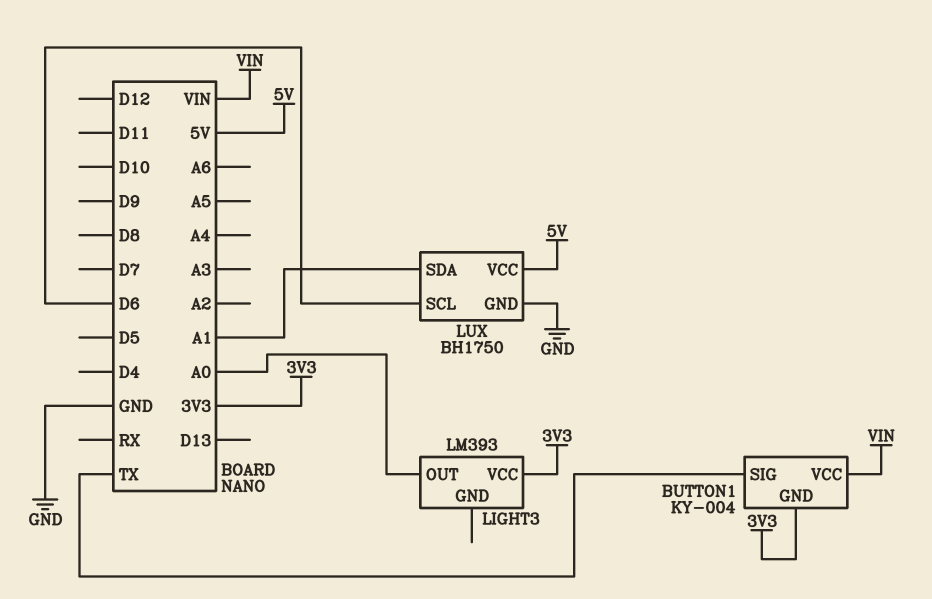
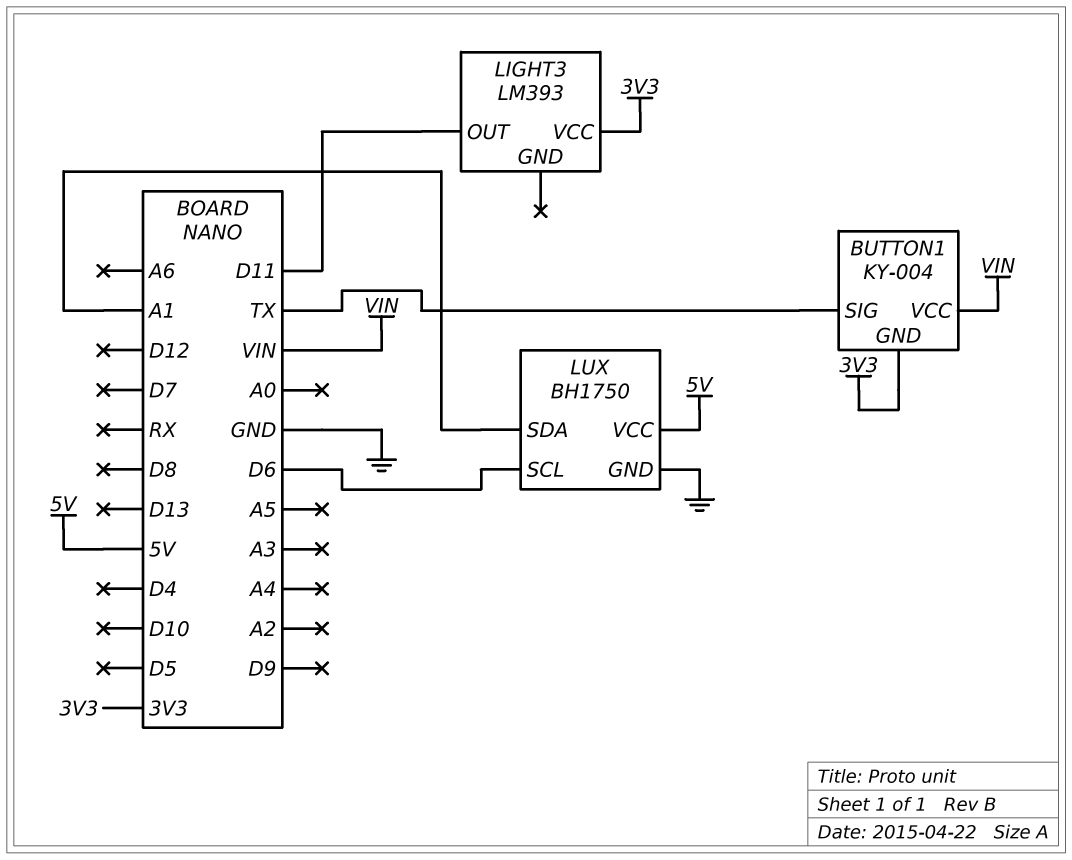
LIGHT3 pin OUT: A0 -> D11

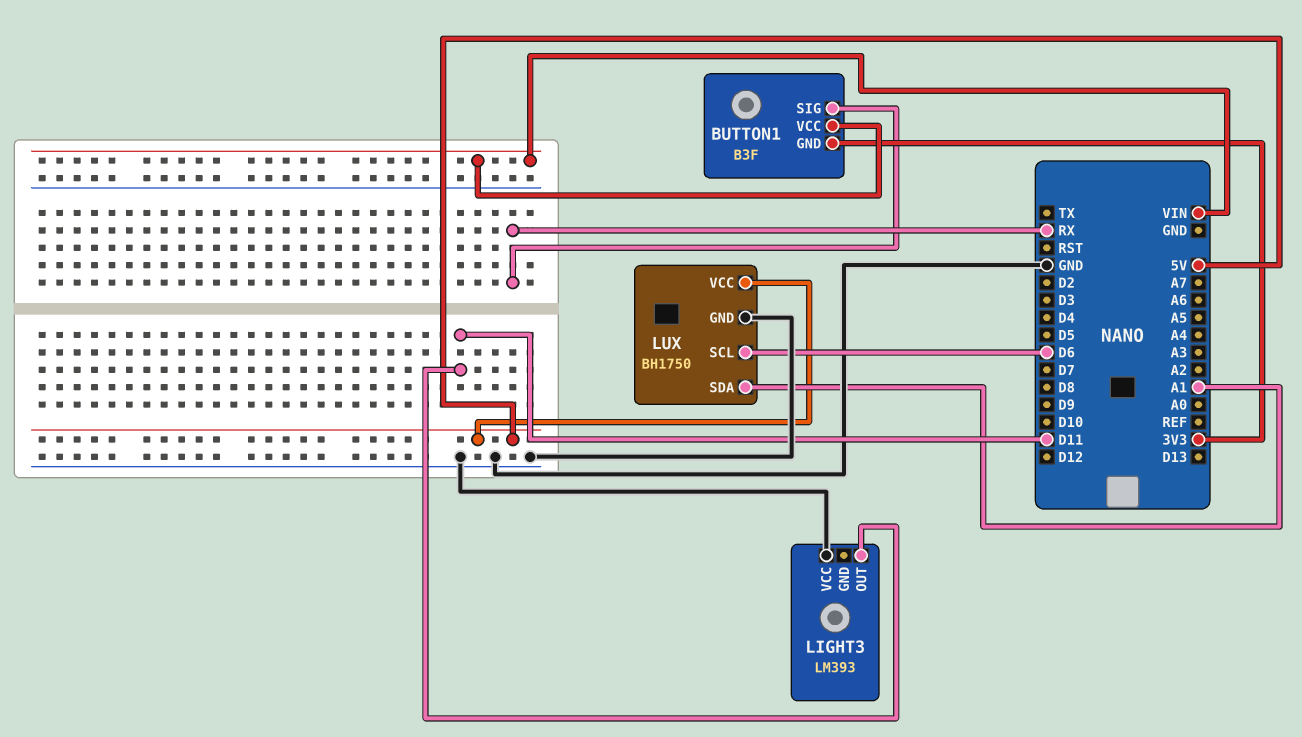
BUTTON1: KY-004 -> B3F
BUTTON1 pin SIG: TX -> RX
LIGHT3 pin VCC: 3V3 -> GND

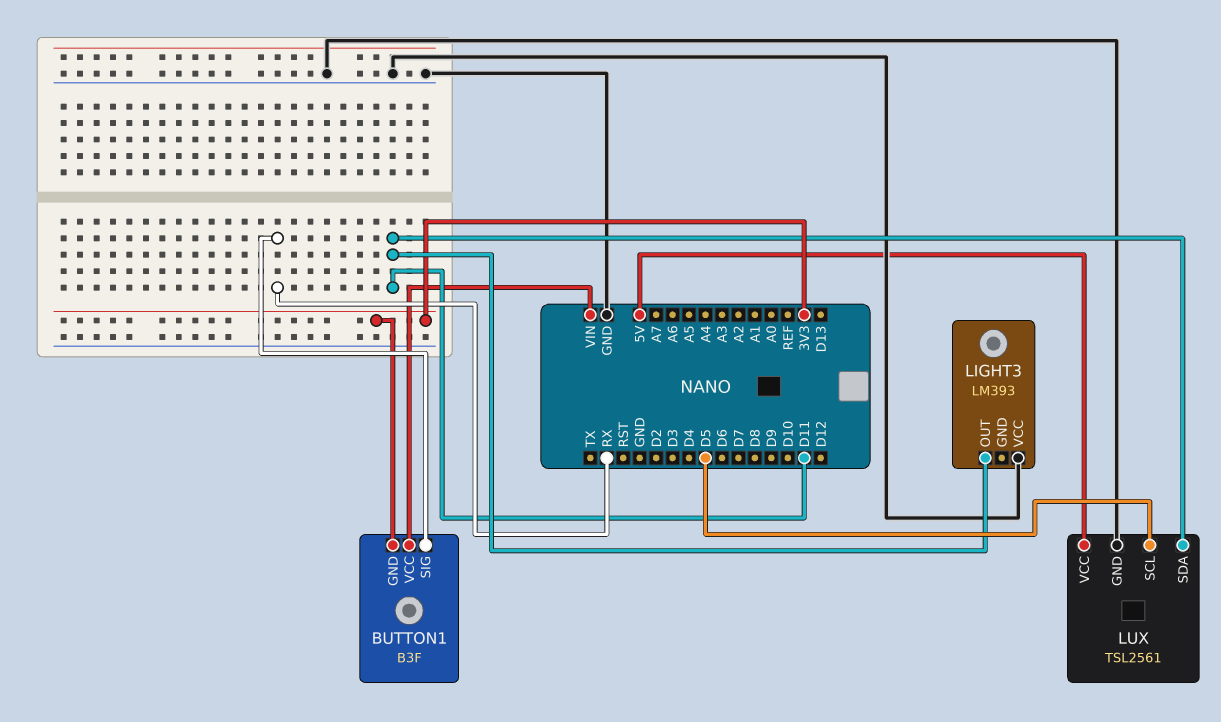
LUX: BH1750 -> TSL2561
LUX pin SCL: D6 -> D5
LUX pin SDA: A1 -> D11

